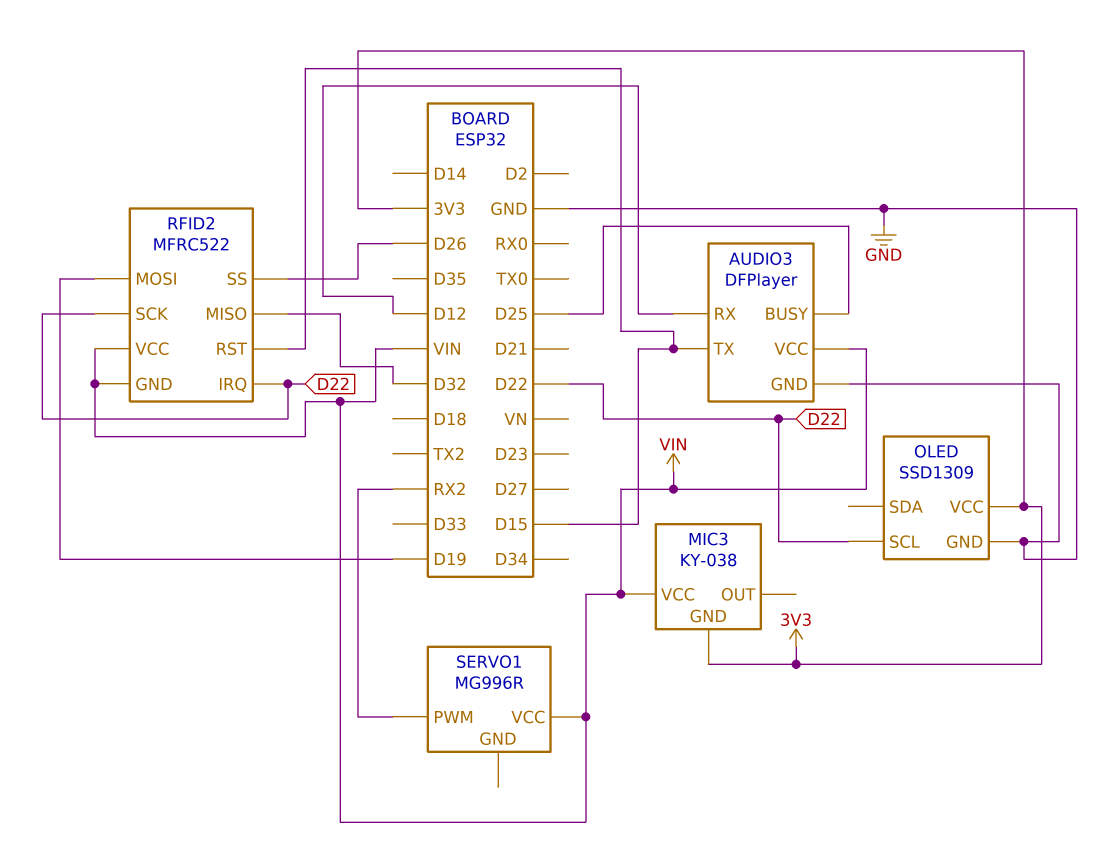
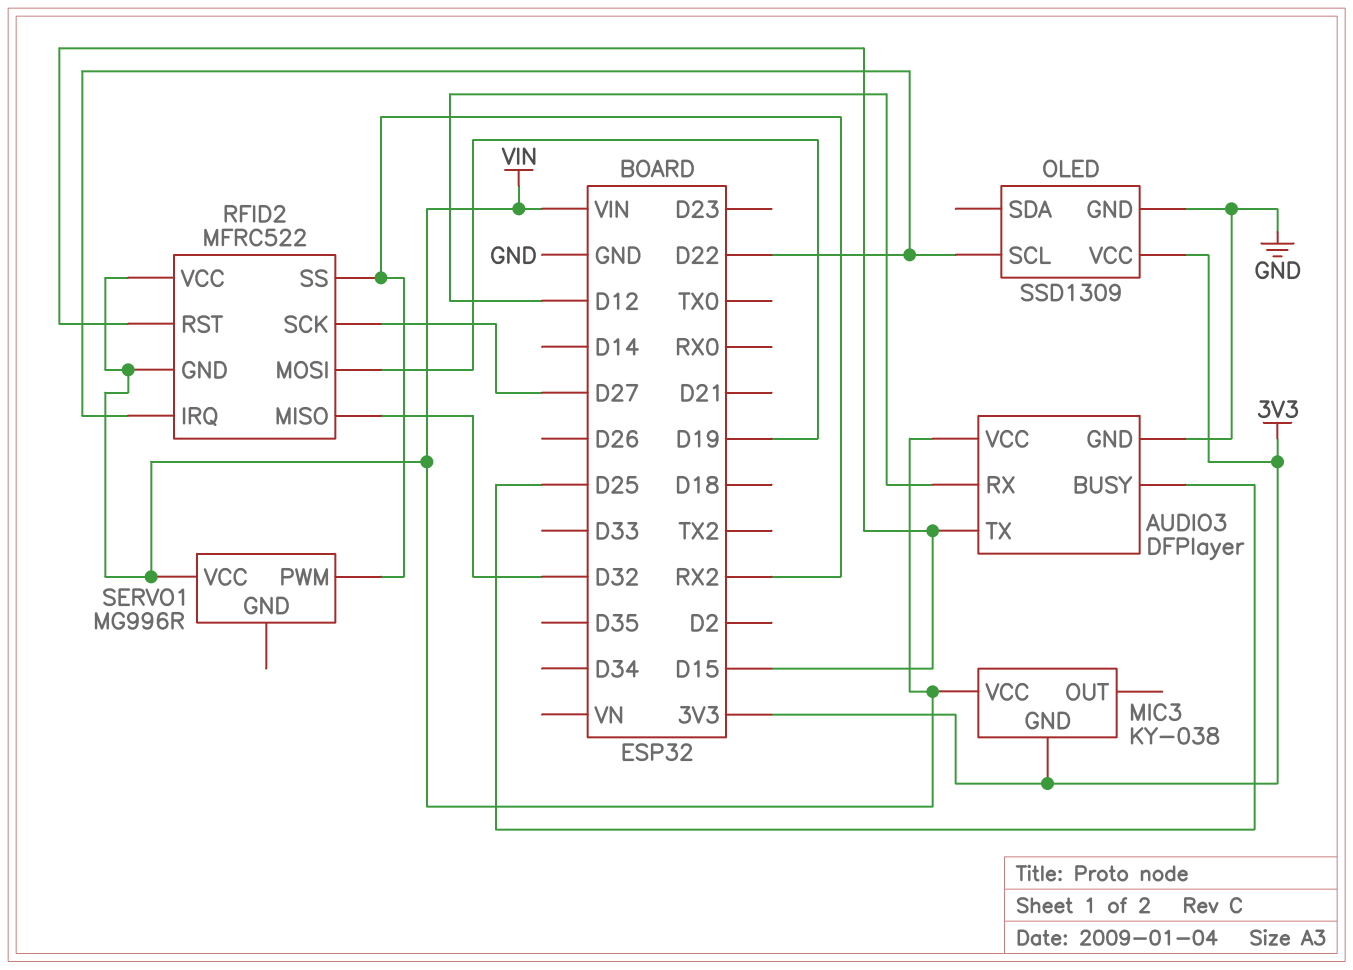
RFID2 pin SCK: D22 -> D27
RFID2 pin SS: D26 -> RX2

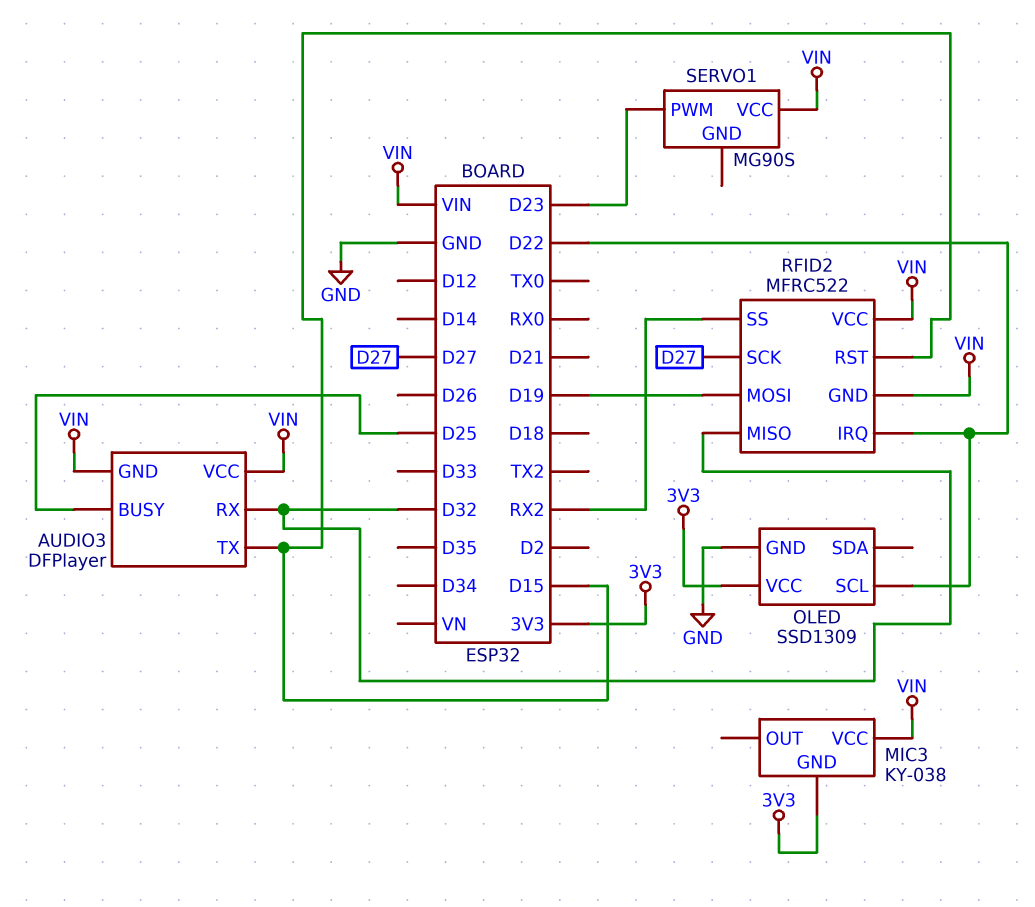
AUDIO3 pin GND: GND -> VIN
AUDIO3 pin RX: D12 -> D32
SERVO1: MG996R -> MG90S
SERVO1 pin PWM: RX2 -> D23

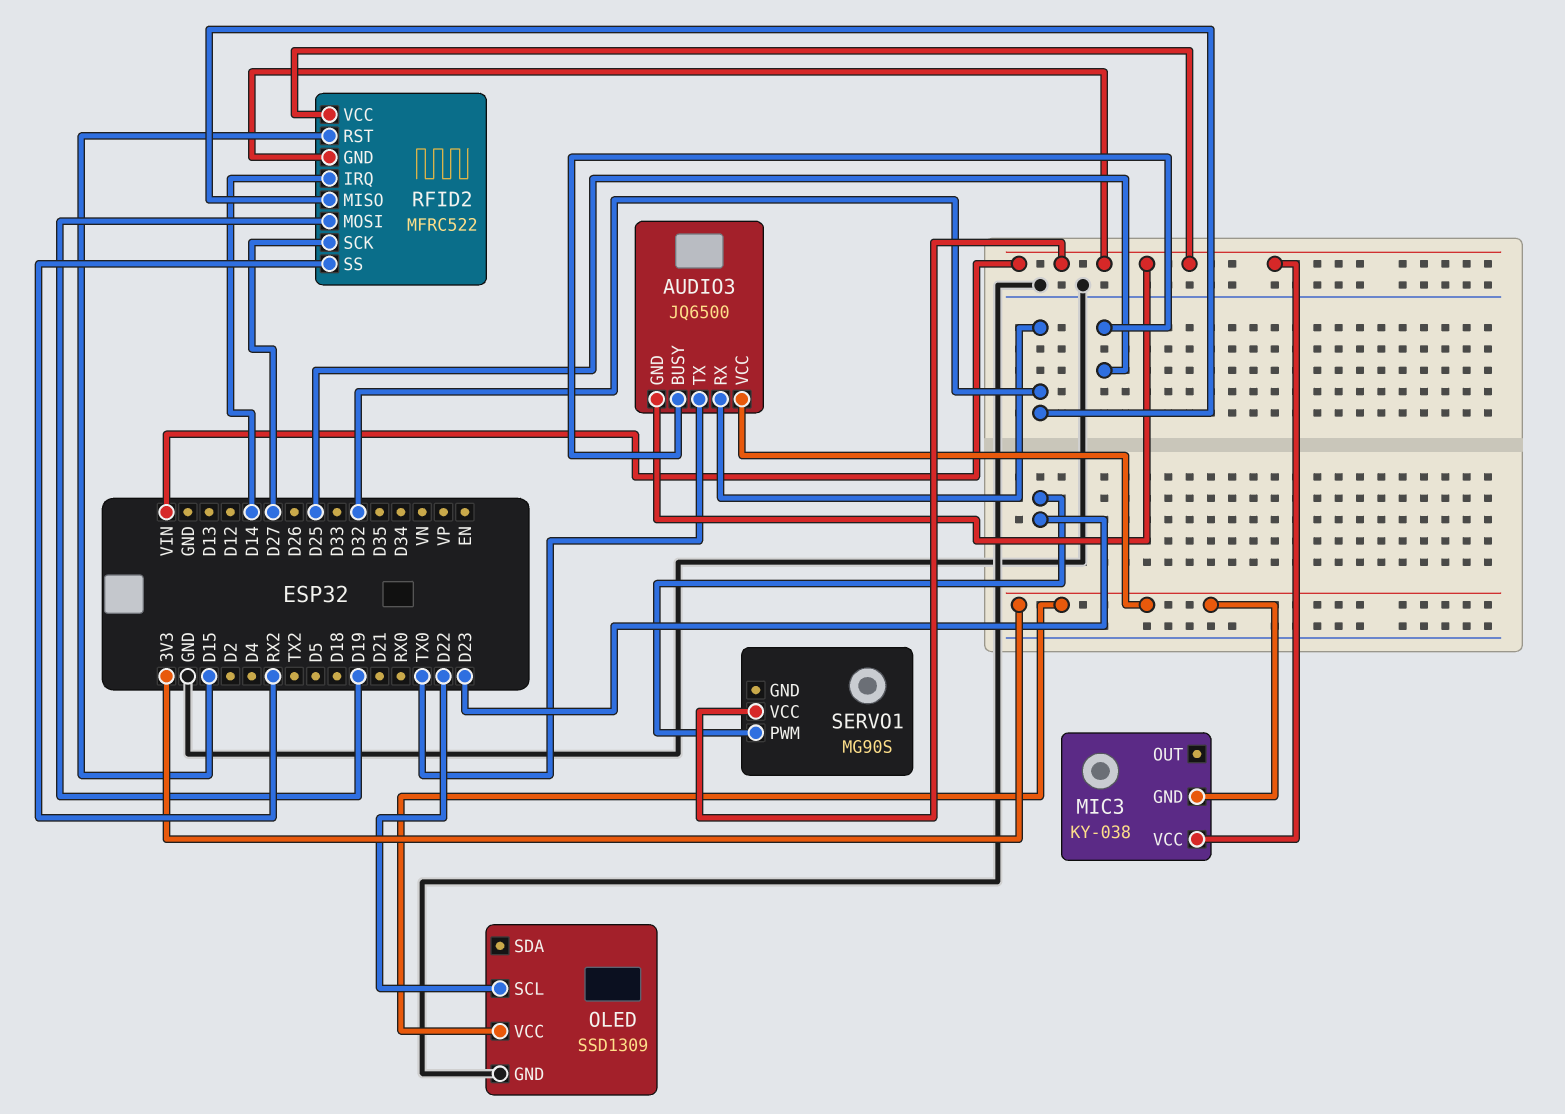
AUDIO3: DFPlayer -> JQ6500
AUDIO3 pin TX: D15 -> TX0
AUDIO3 pin VCC: VIN -> 3V3
RFID2 pin IRQ: D22 -> D14

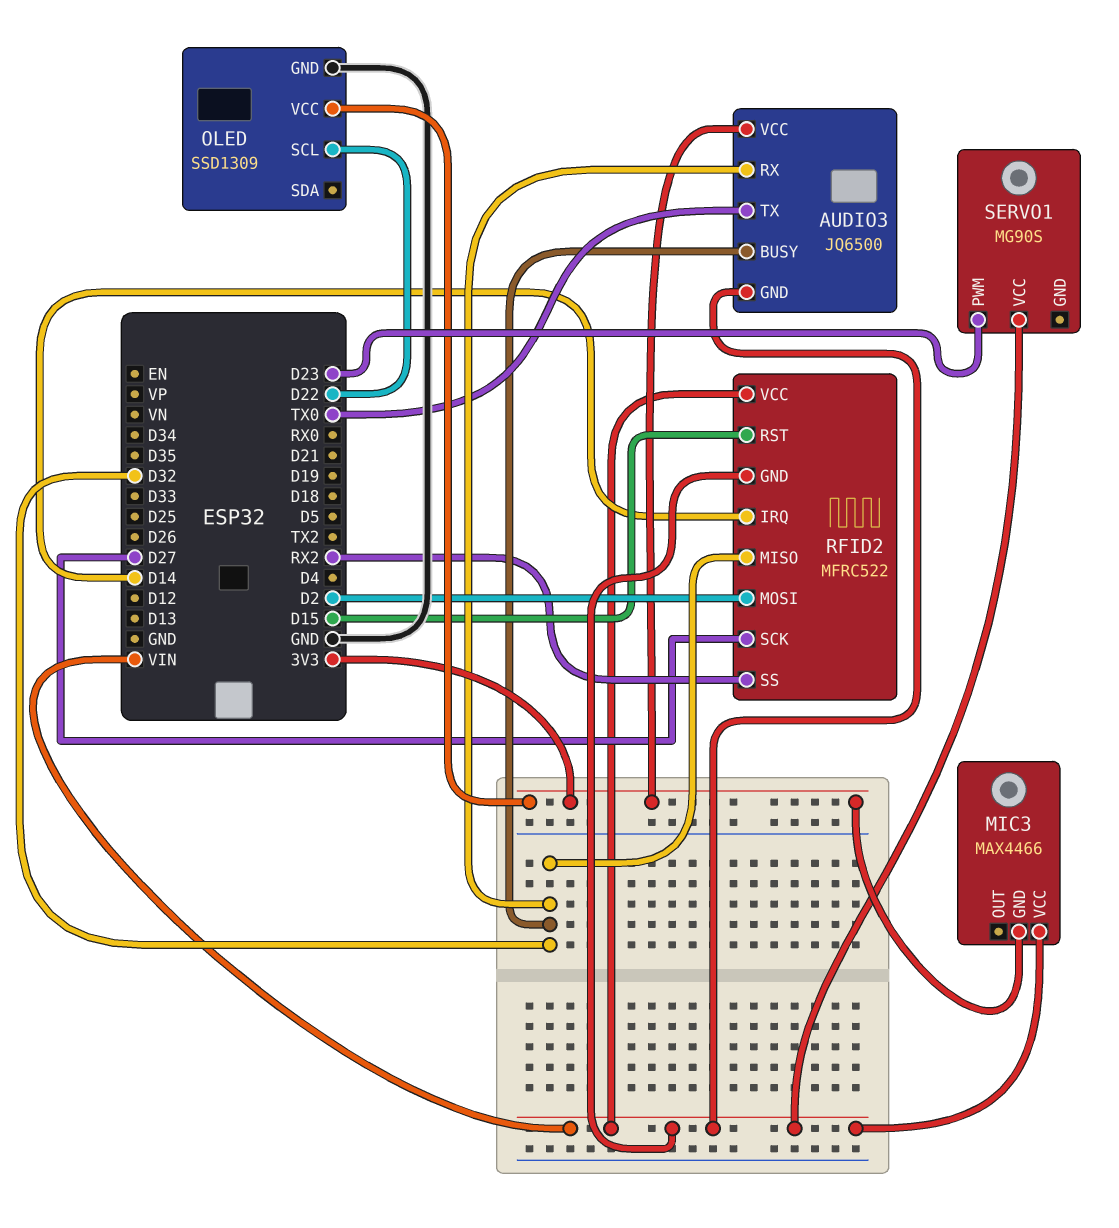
AUDIO3 pin BUSY: D25 -> D32
MIC3: KY-038 -> MAX4466
RFID2 pin MOSI: D19 -> D2

